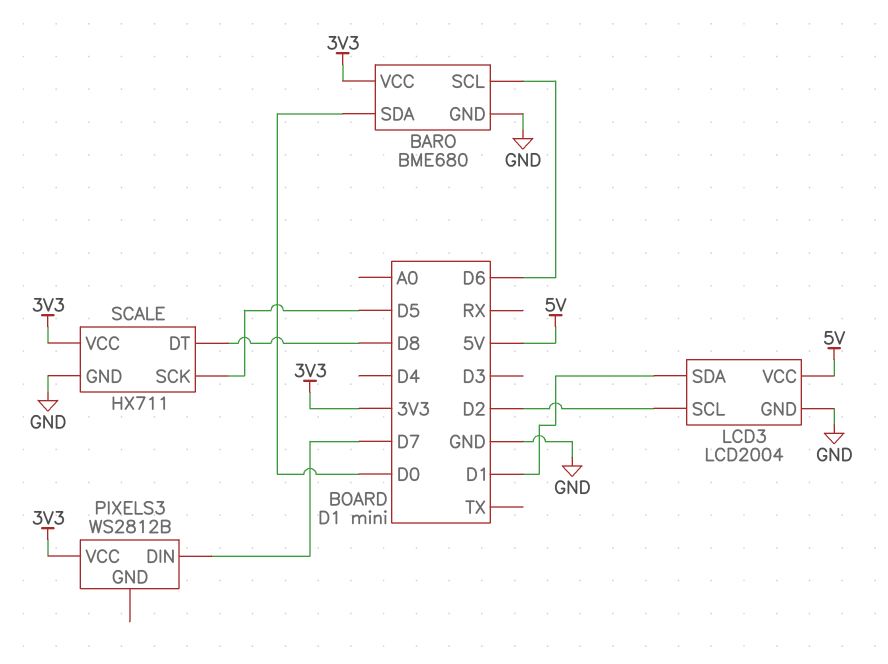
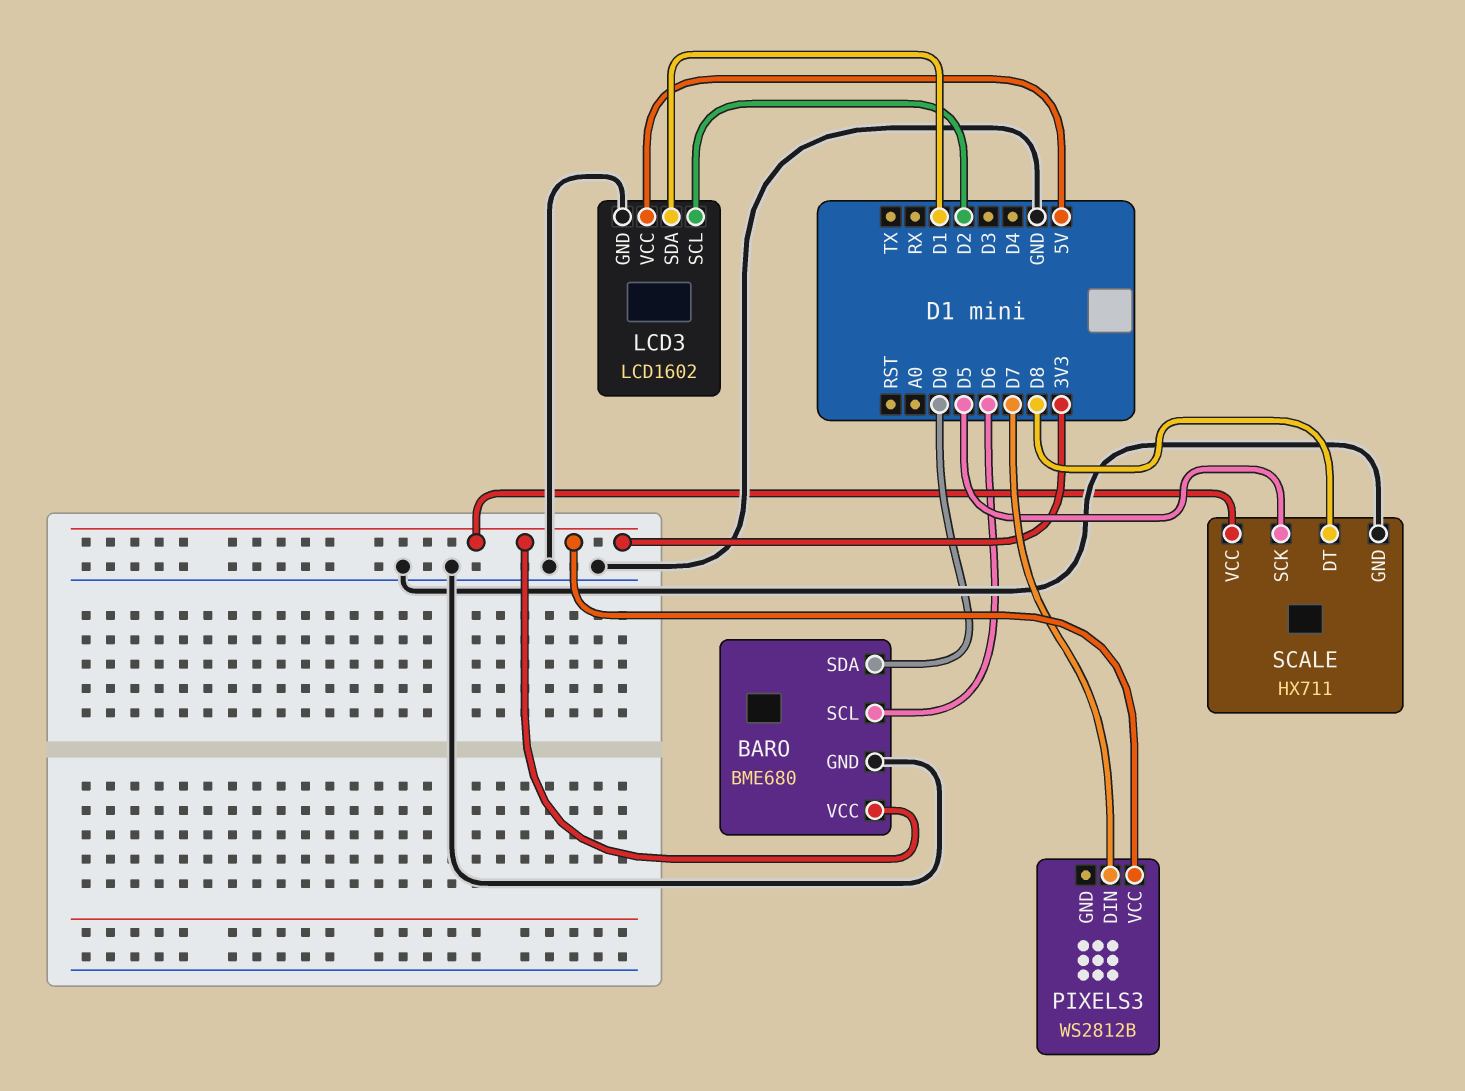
LCD3: LCD2004 -> LCD1602

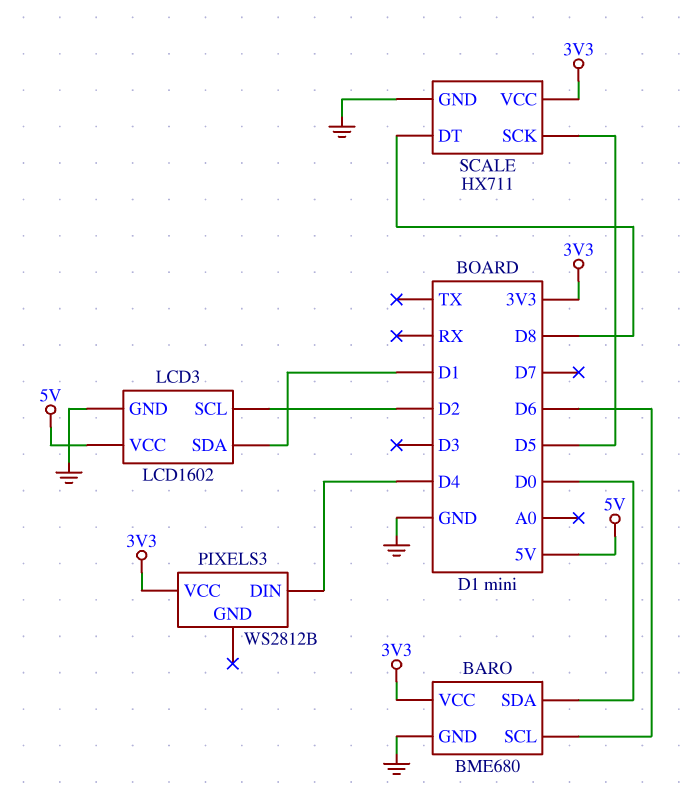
PIXELS3 pin DIN: D7 -> D4

